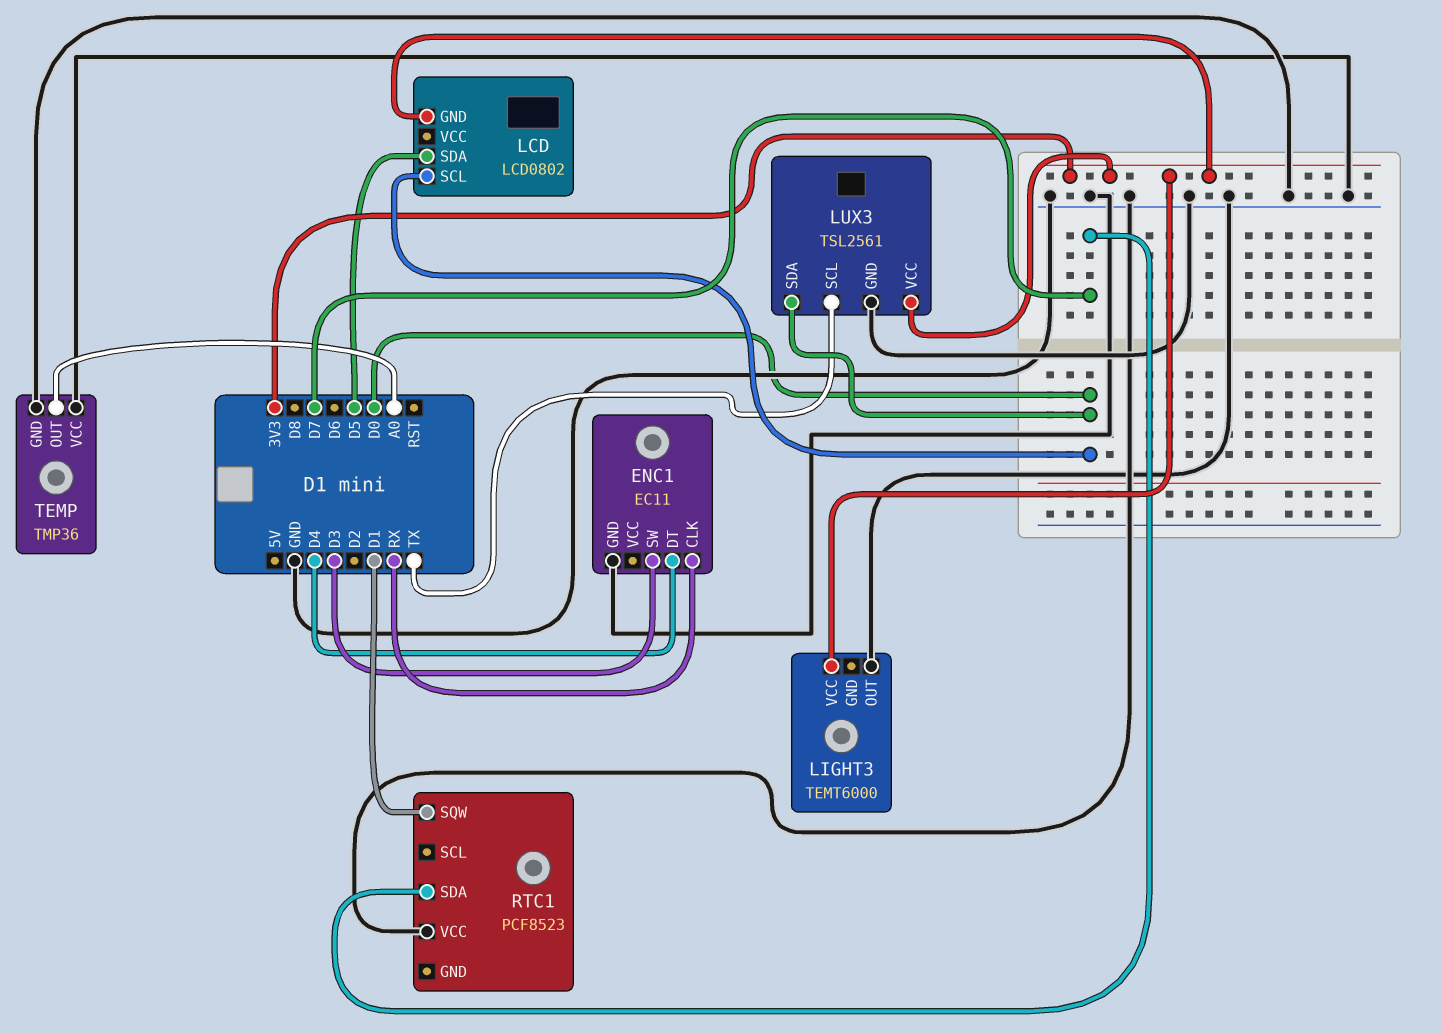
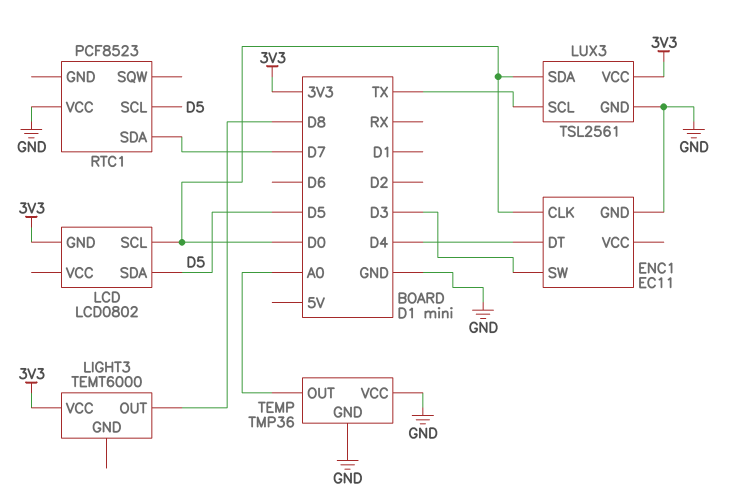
ENC1 pin CLK: RX -> D0
LIGHT3 pin OUT: GND -> D8
RTC1 pin SCL: none -> D5
RTC1 pin SQW: D1 -> none

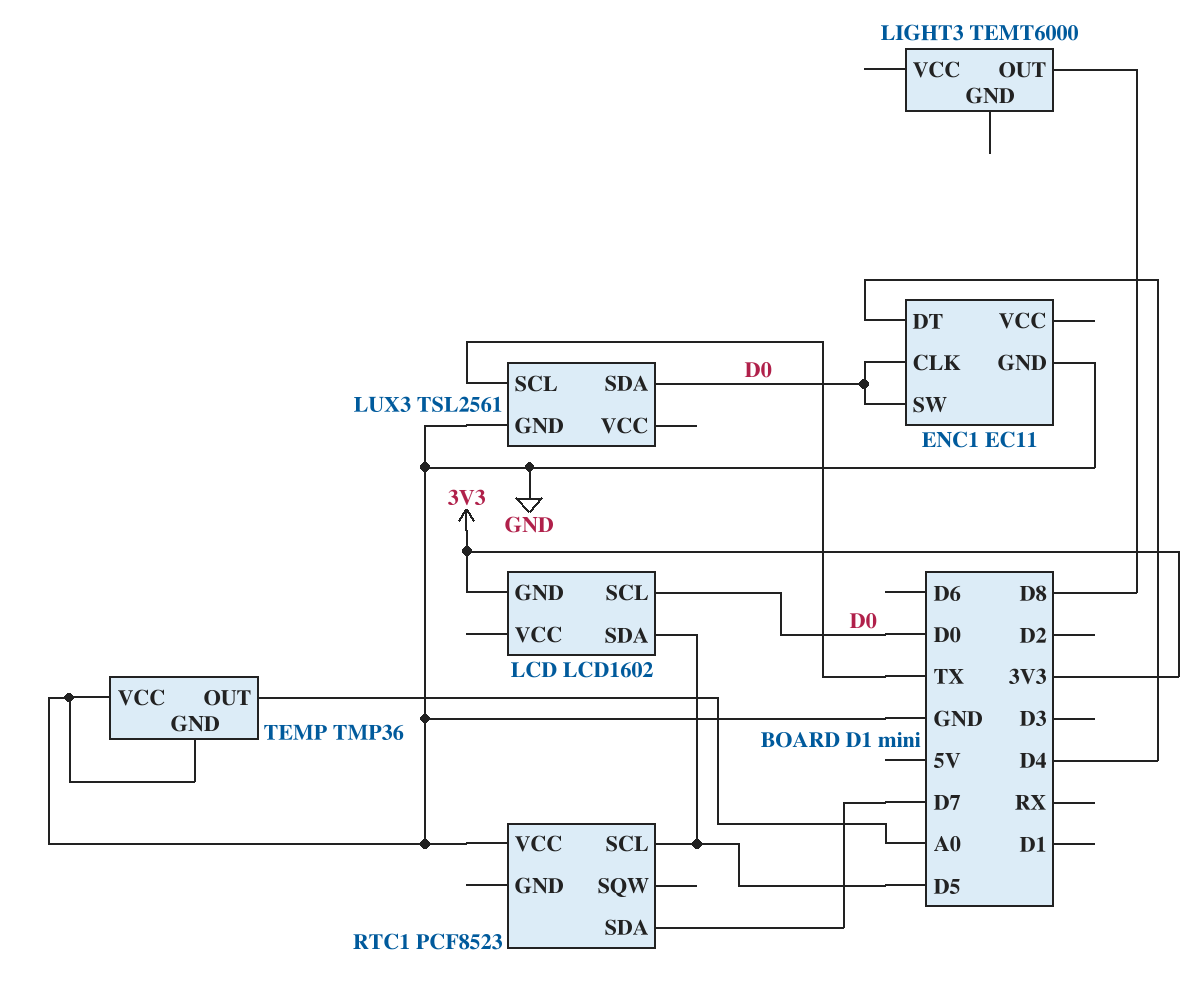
ENC1 pin SW: D3 -> D0
LCD: LCD0802 -> LCD1602
LIGHT3 pin VCC: 3V3 -> none
LUX3 pin VCC: 3V3 -> none

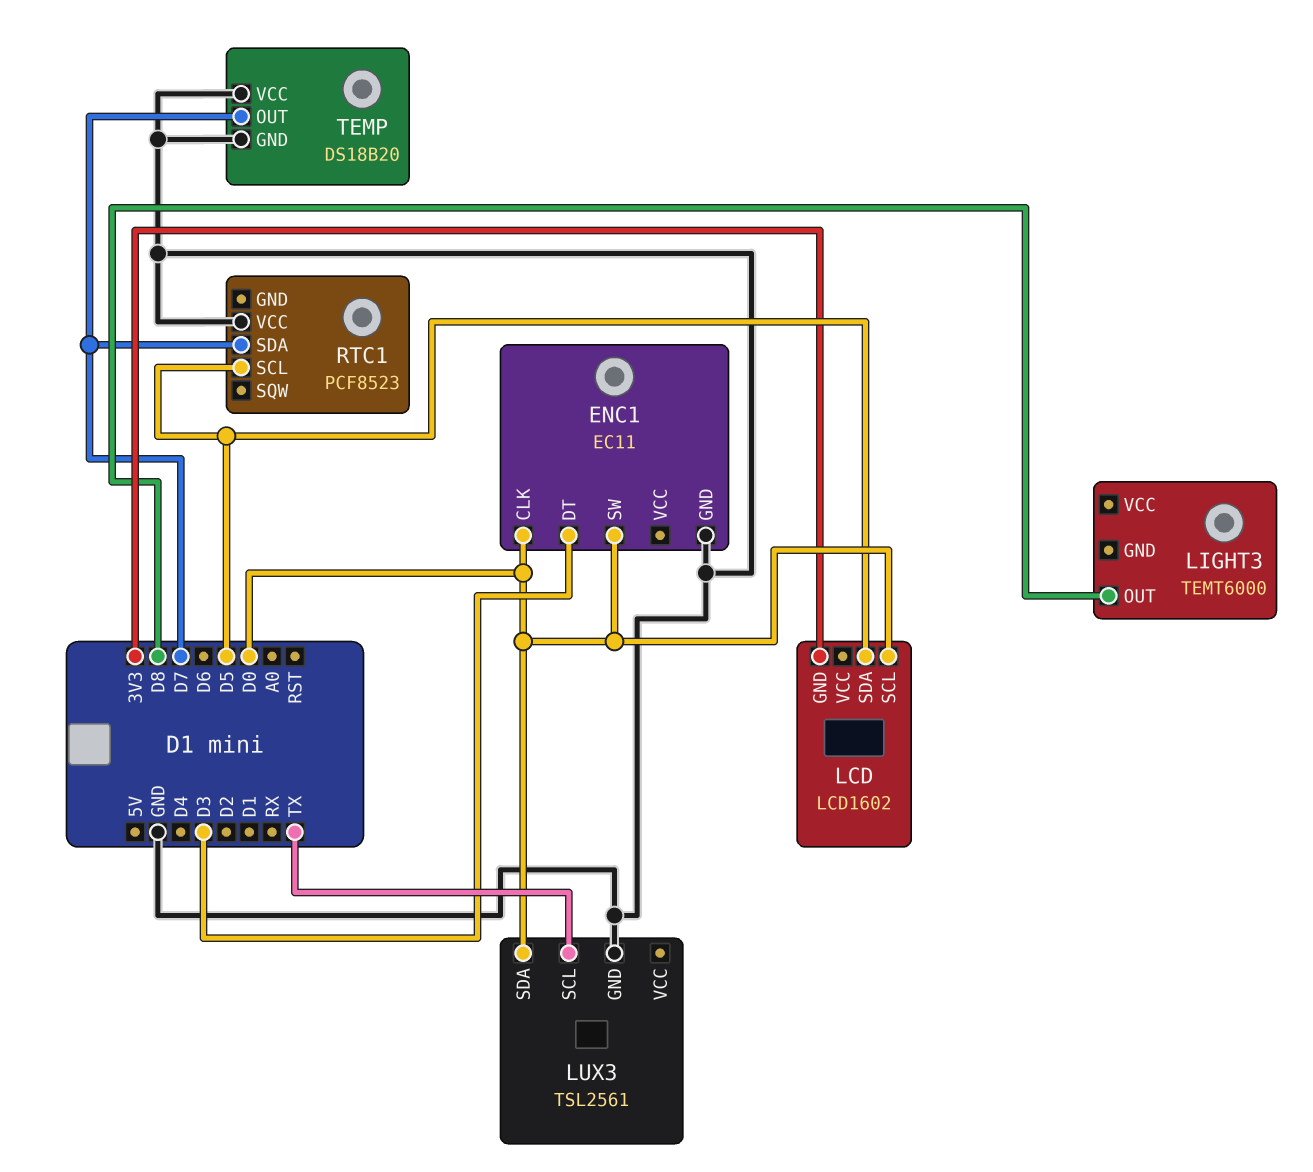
ENC1 pin DT: D4 -> D3
TEMP: TMP36 -> DS18B20
TEMP pin OUT: A0 -> D7

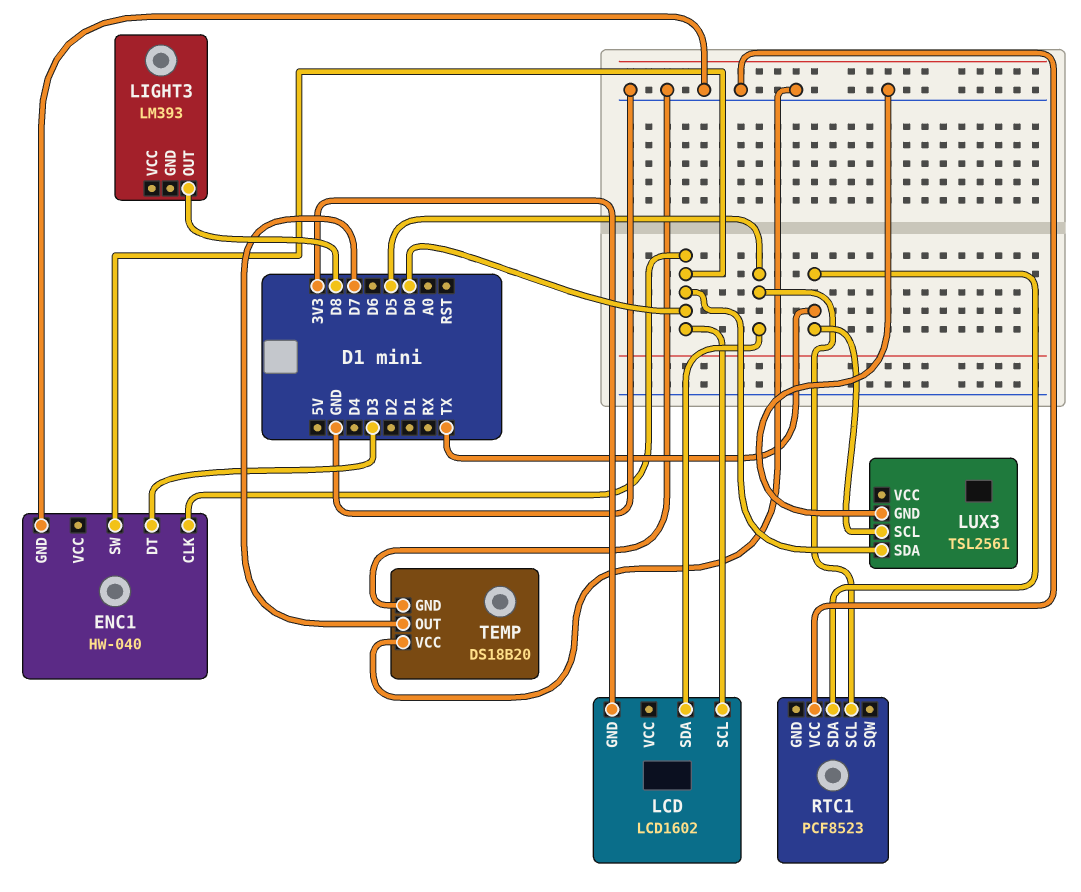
ENC1: EC11 -> HW-040
LIGHT3: TEMT6000 -> LM393
RTC1 pin SDA: D7 -> TX

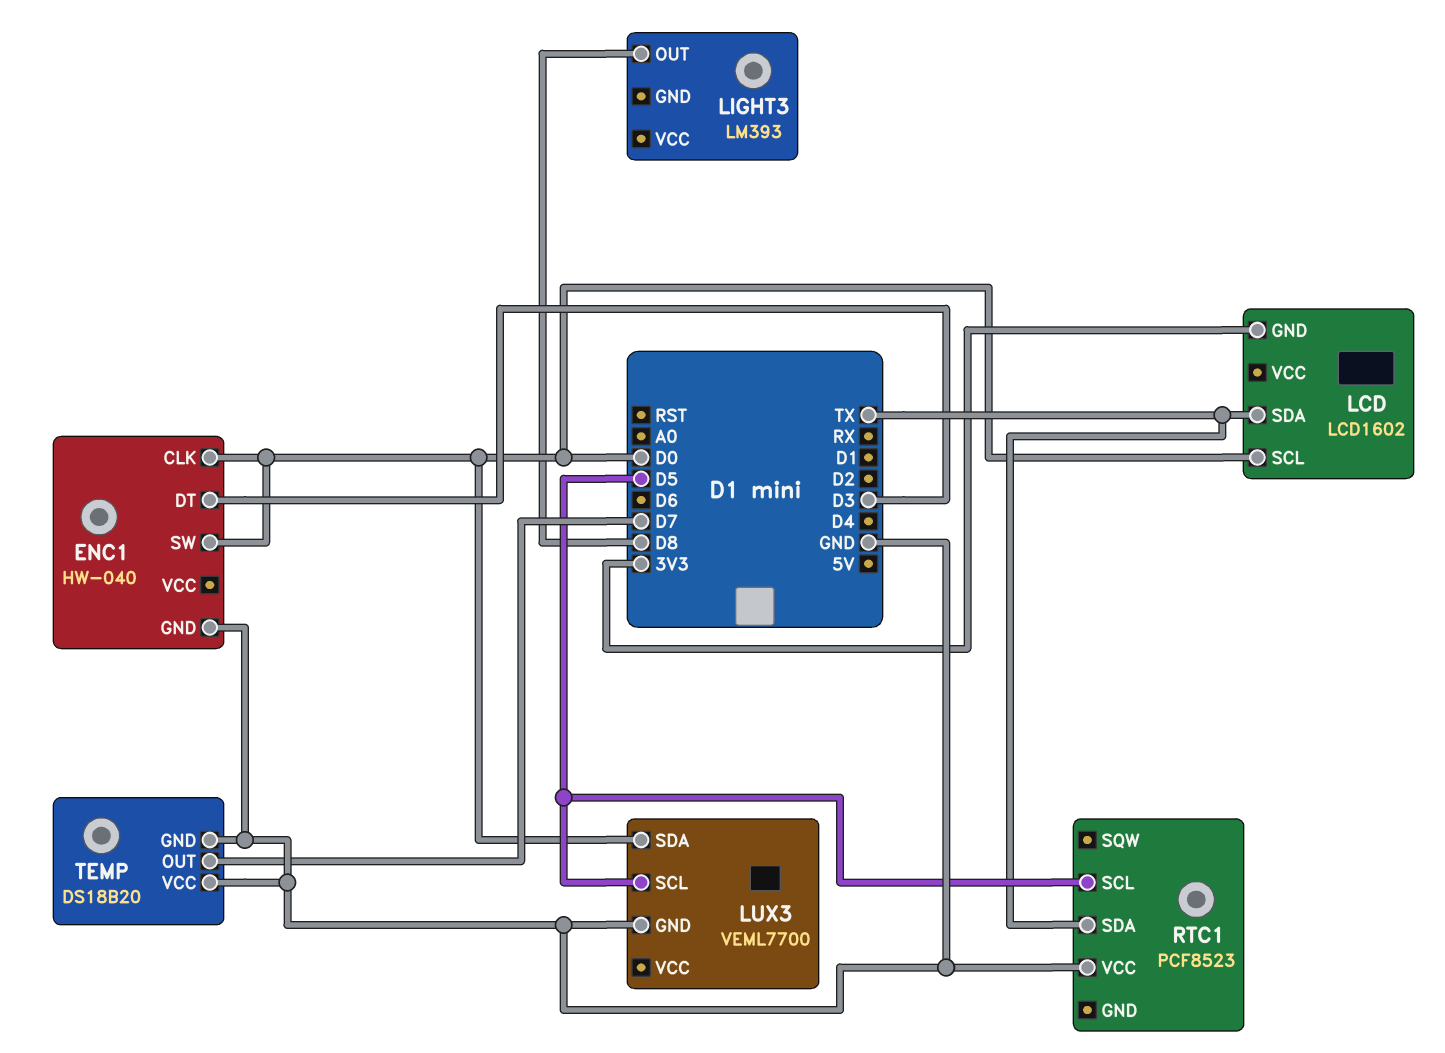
LCD pin SDA: D5 -> TX
LUX3: TSL2561 -> VEML7700
LUX3 pin SCL: TX -> D5

